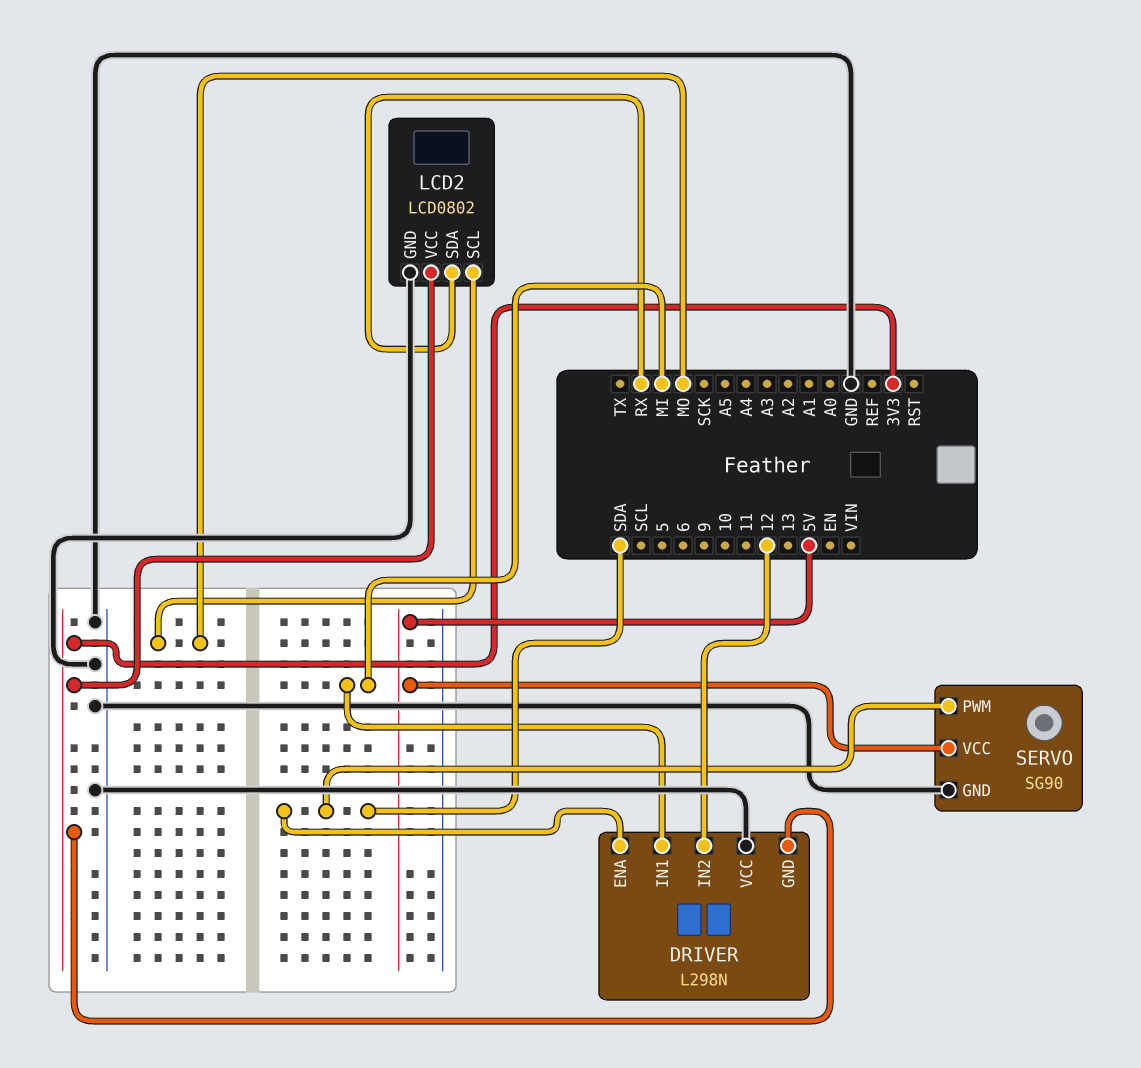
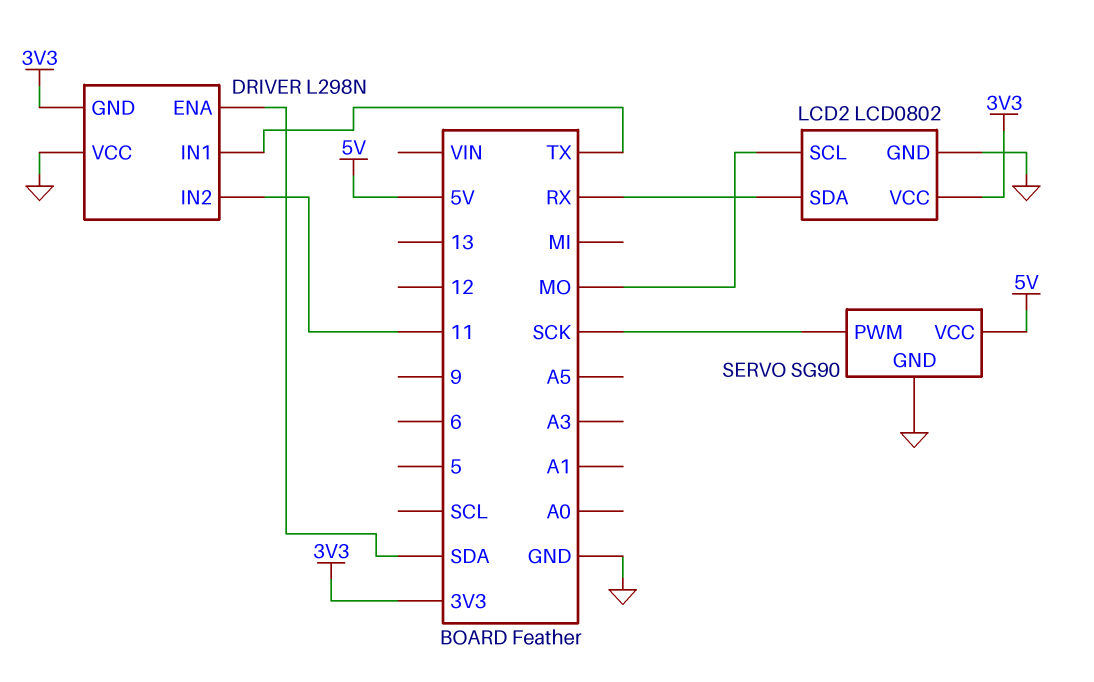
DRIVER pin IN1: MI -> TX
DRIVER pin IN2: 12 -> 11
SERVO pin PWM: SDA -> SCK

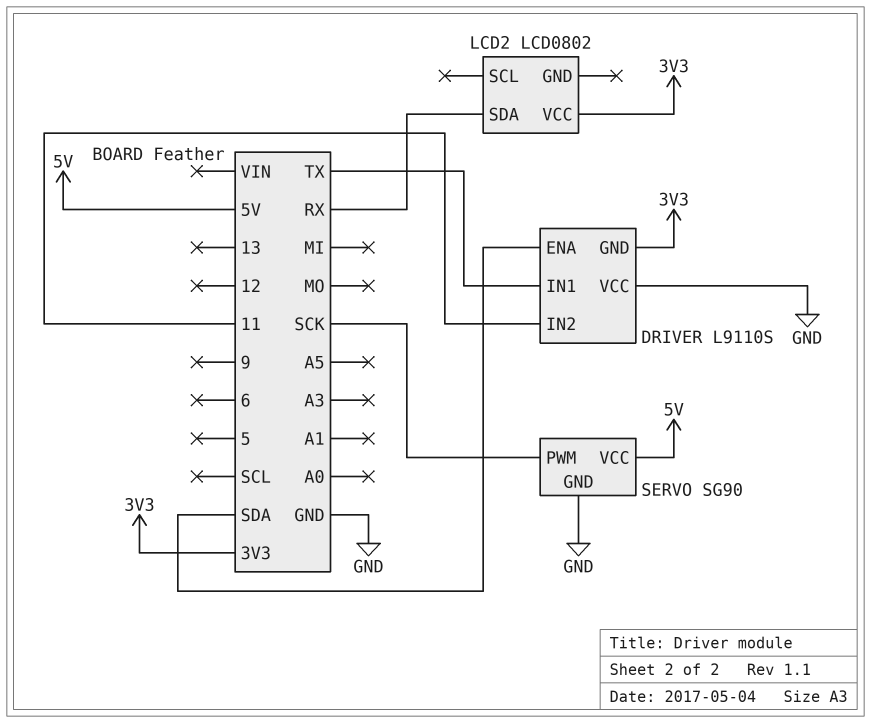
DRIVER: L298N -> L9110S
LCD2 pin GND: GND -> none
LCD2 pin SCL: MO -> none

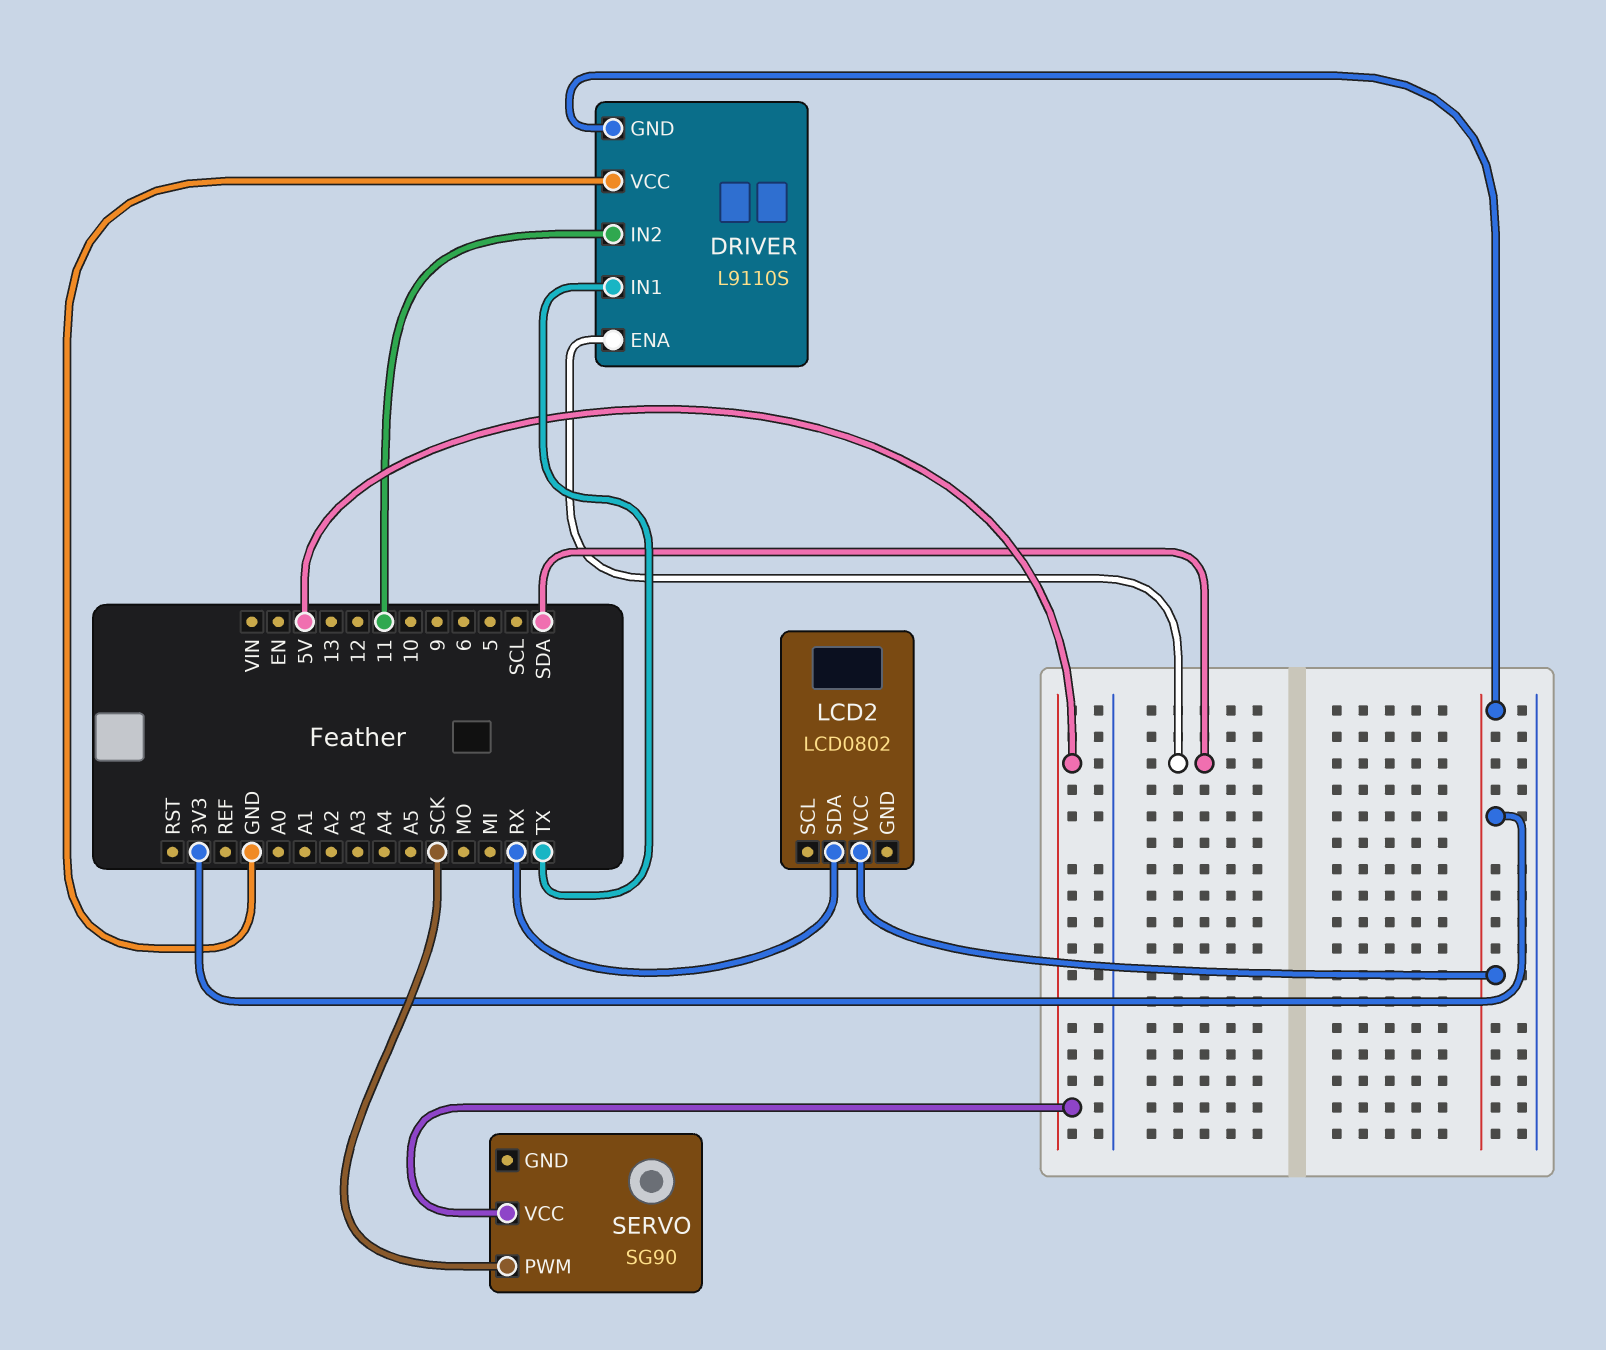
SERVO pin GND: GND -> none

